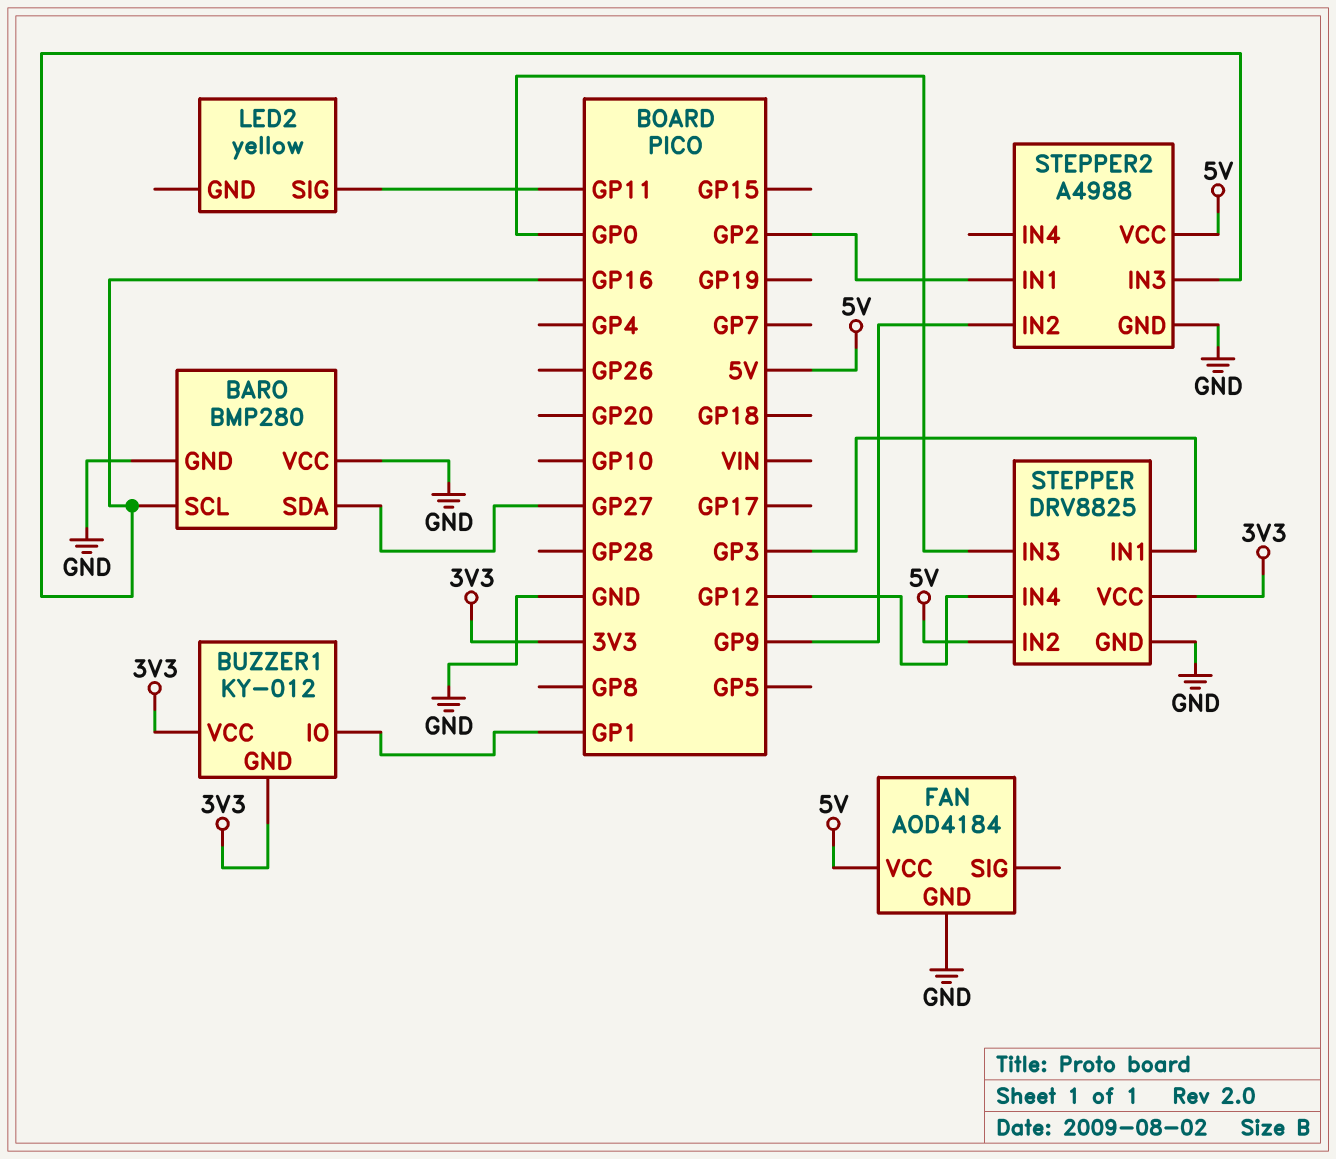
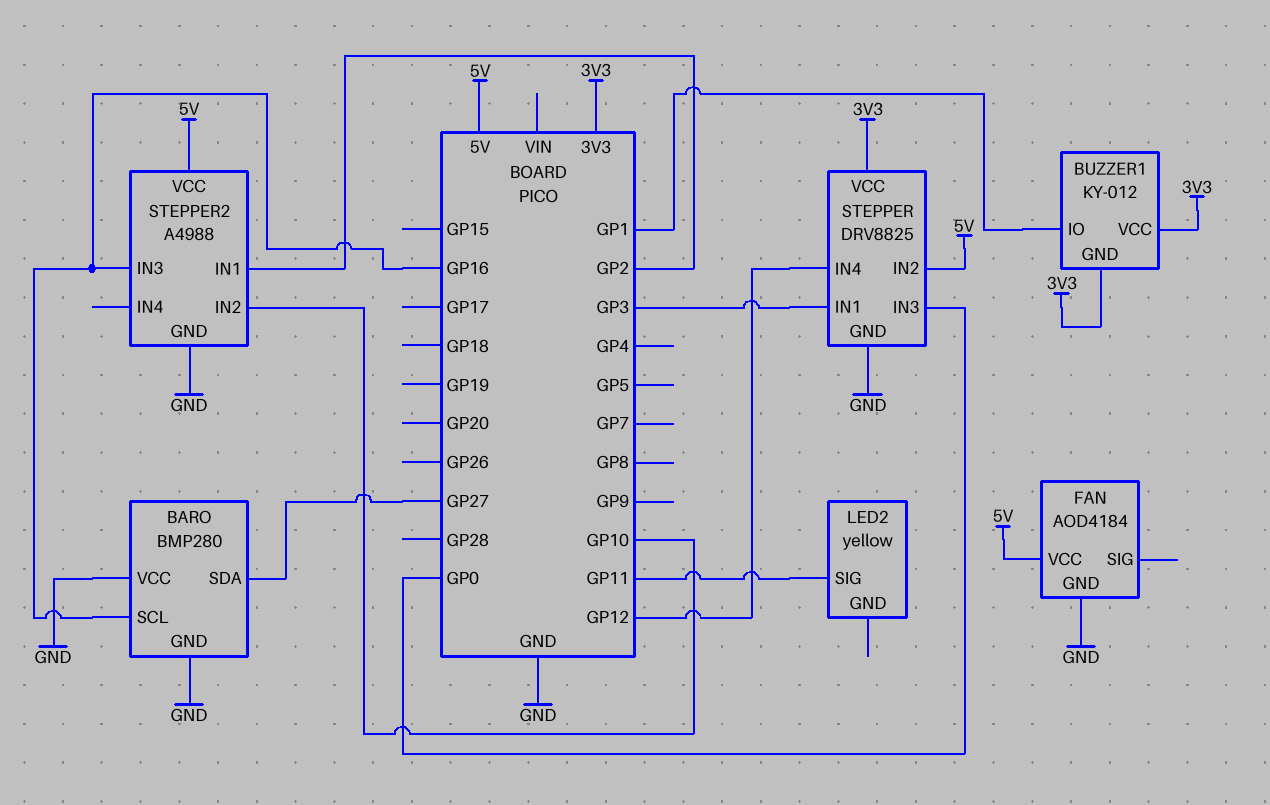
STEPPER2 pin IN2: GP9 -> GP10

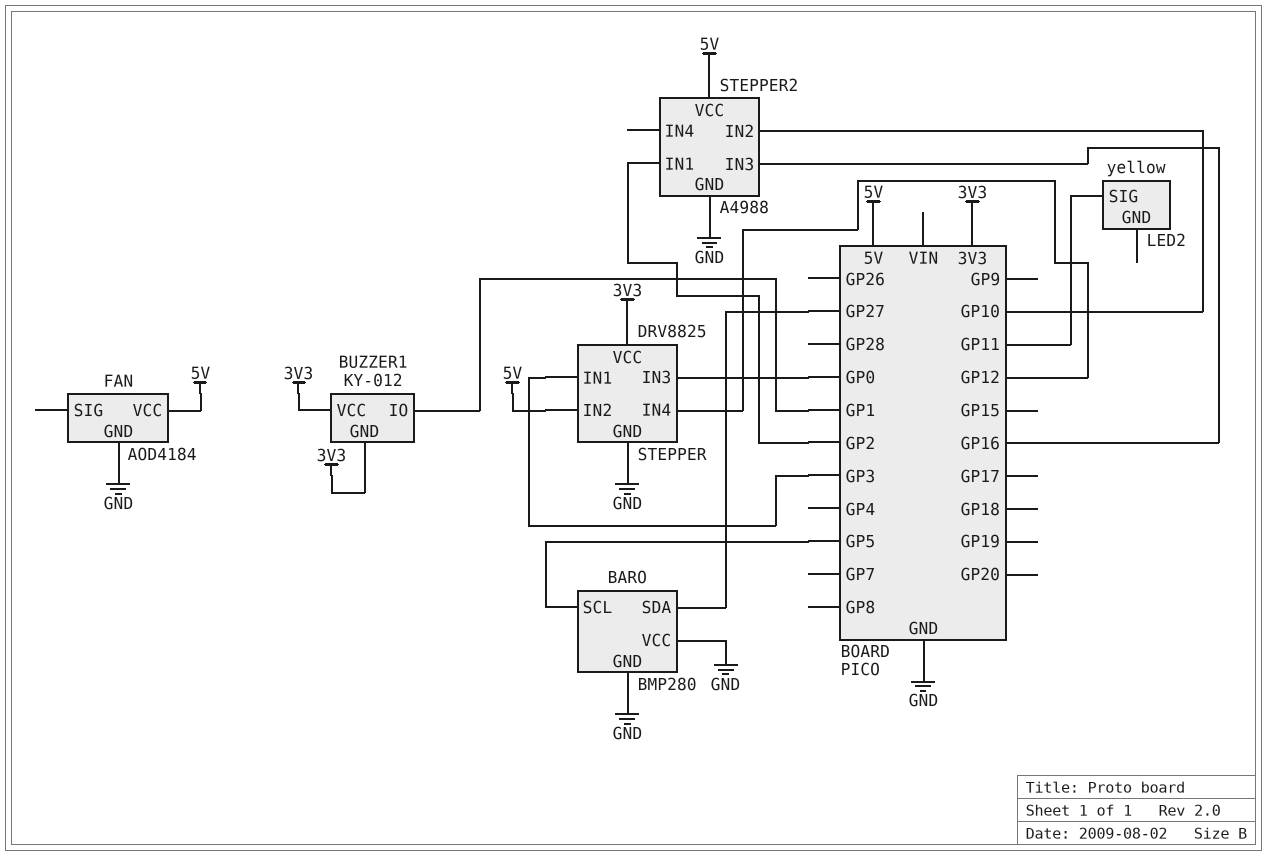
BARO pin SCL: GP16 -> GP5

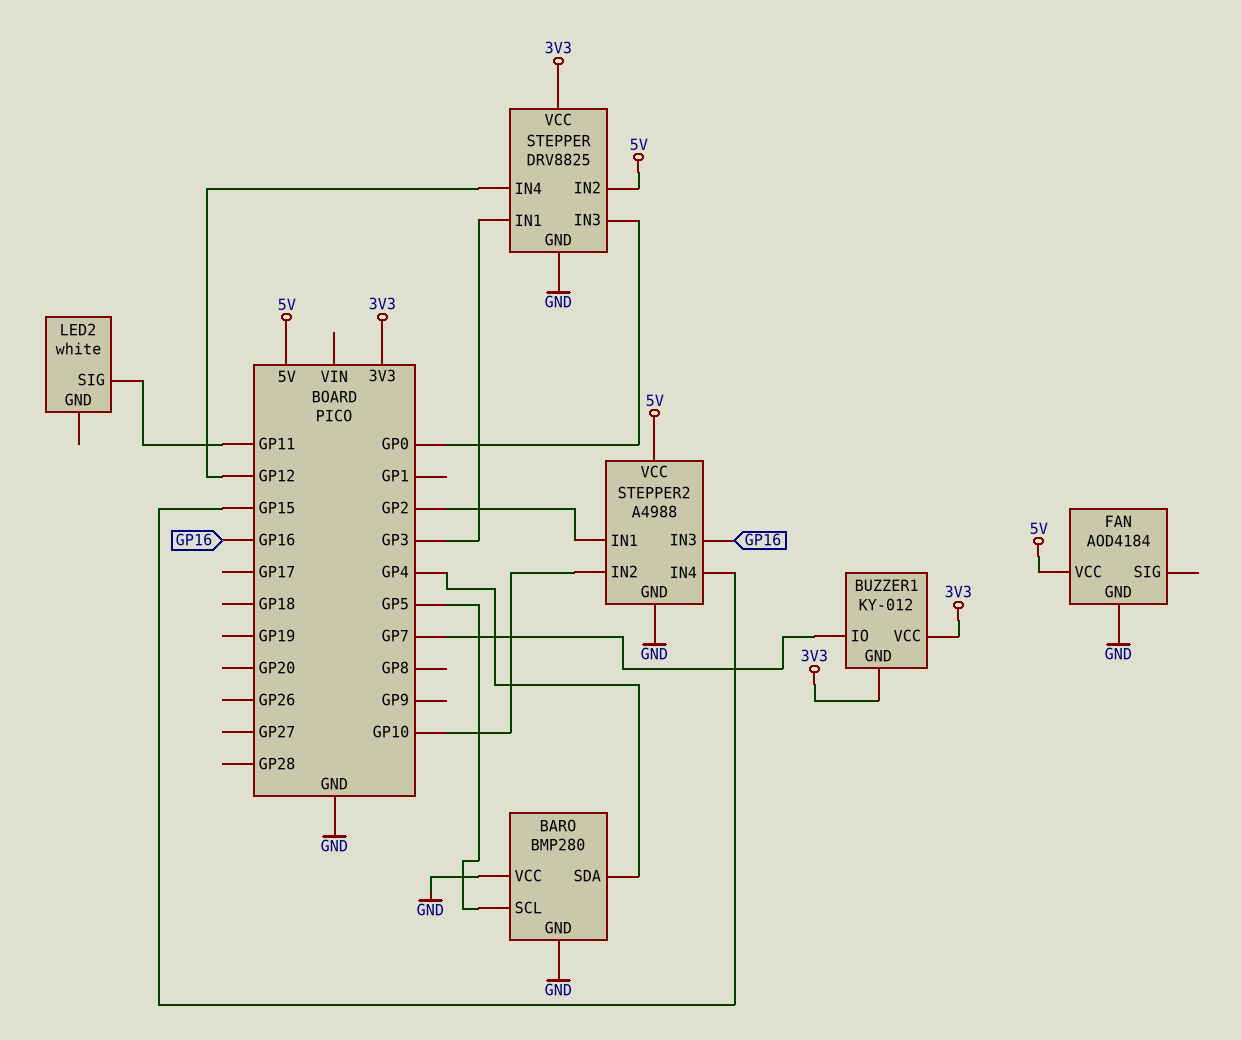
BARO pin SDA: GP27 -> GP4
BUZZER1 pin IO: GP1 -> GP7
LED2: yellow -> white
STEPPER2 pin IN4: none -> GP15

